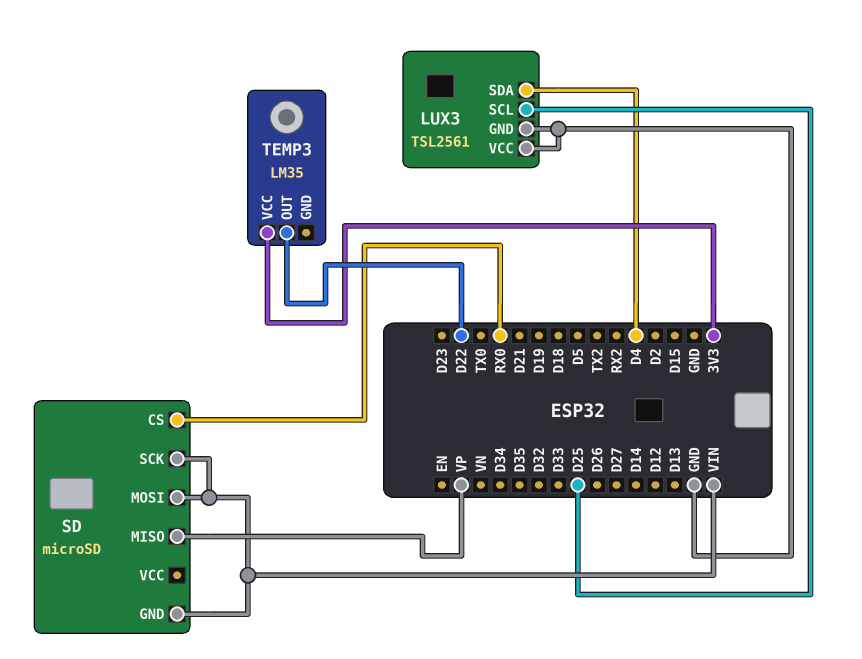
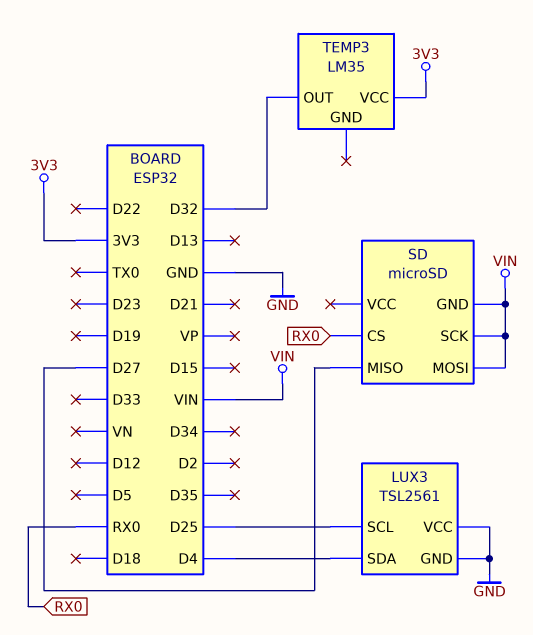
SD pin MISO: VP -> D27
TEMP3 pin OUT: D22 -> D32

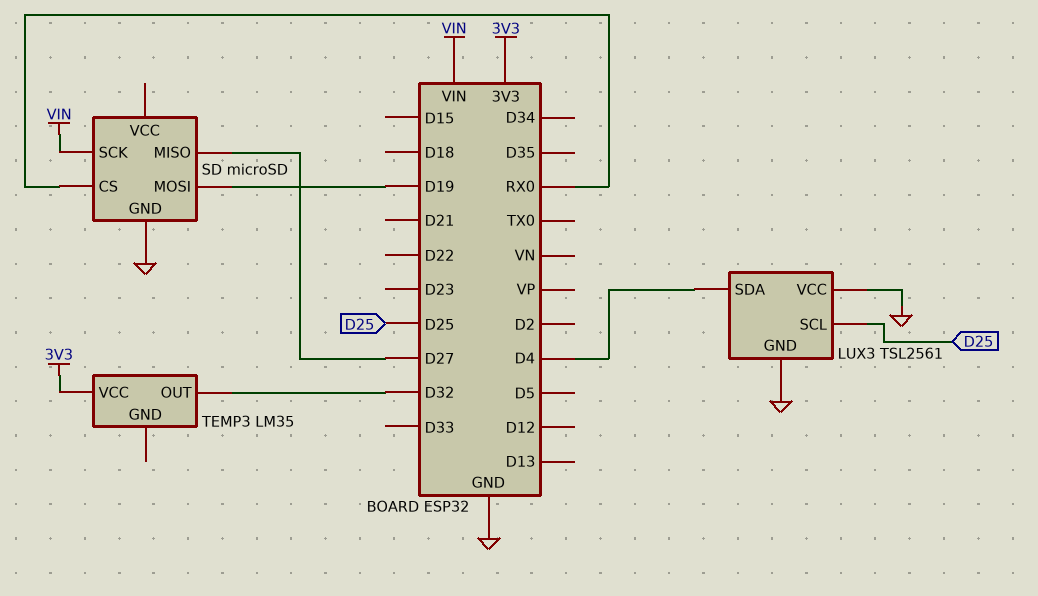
SD pin GND: VIN -> GND
SD pin MOSI: VIN -> D19

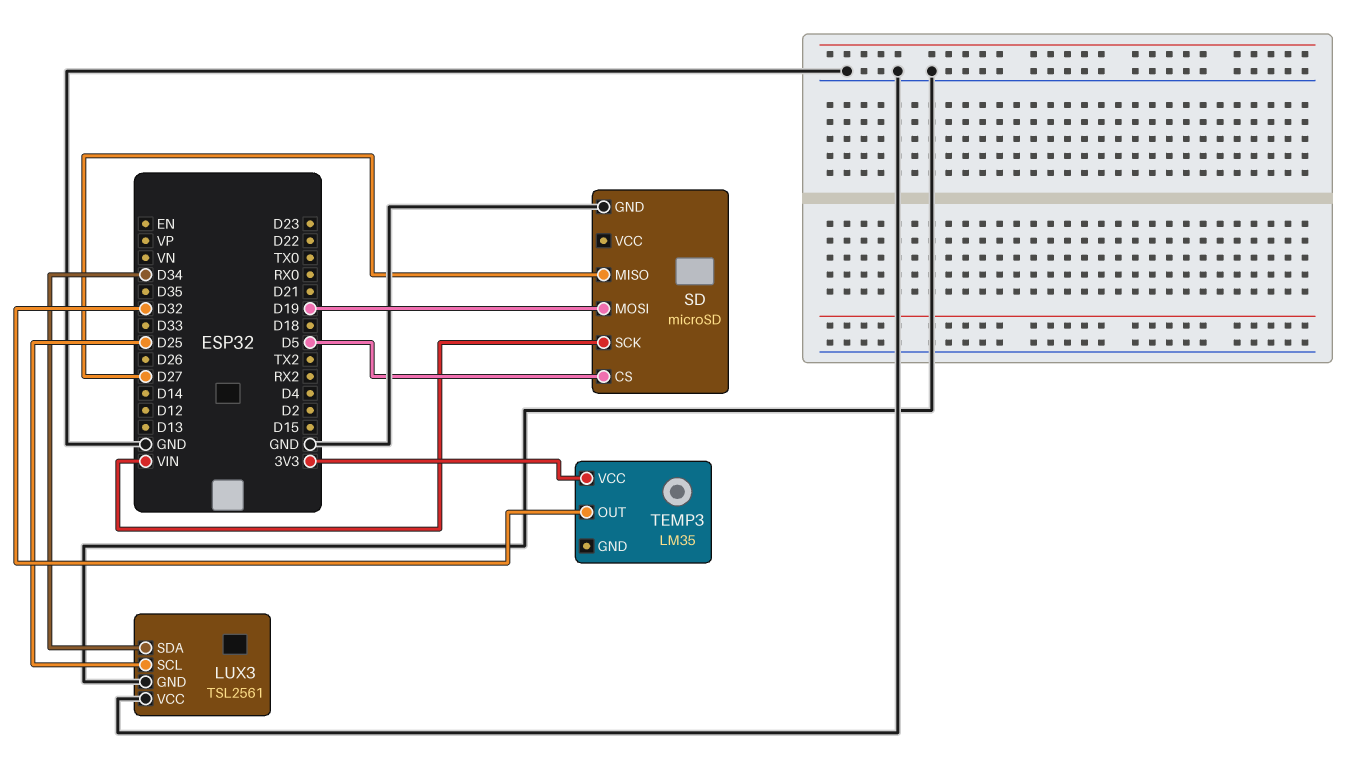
LUX3 pin SDA: D4 -> D34
SD pin CS: RX0 -> D5

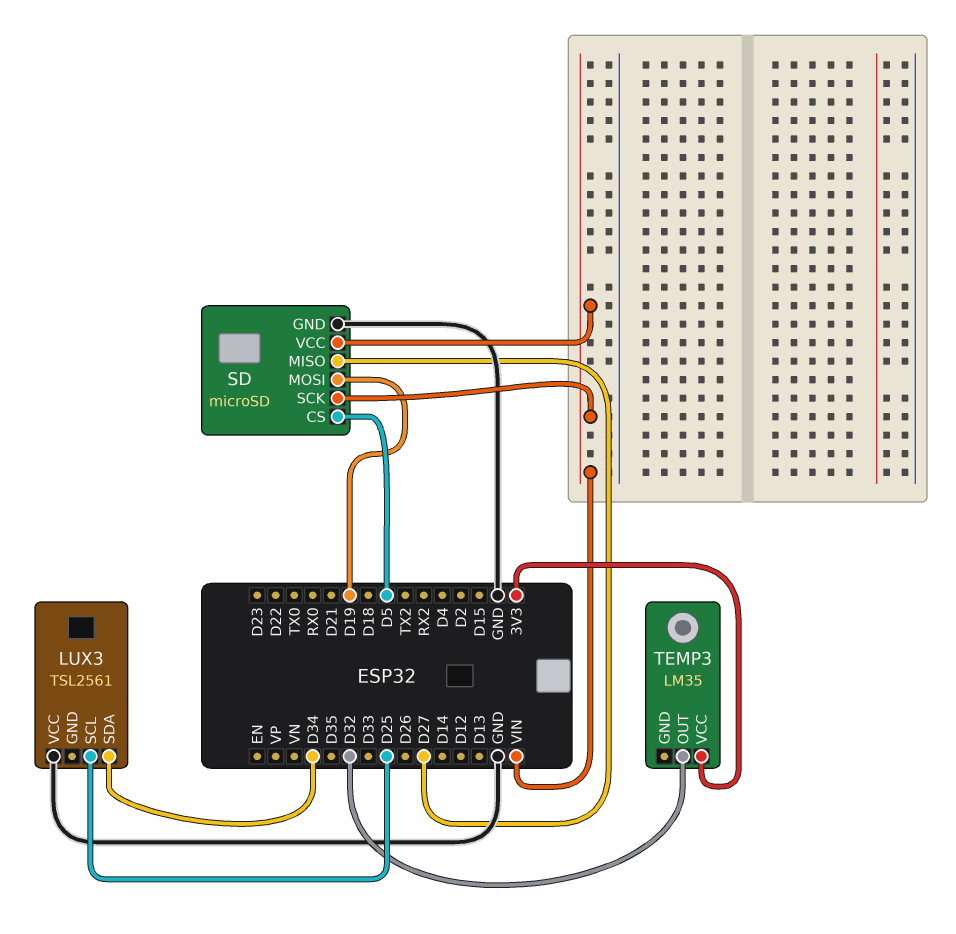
LUX3 pin GND: GND -> none
SD pin VCC: none -> VIN

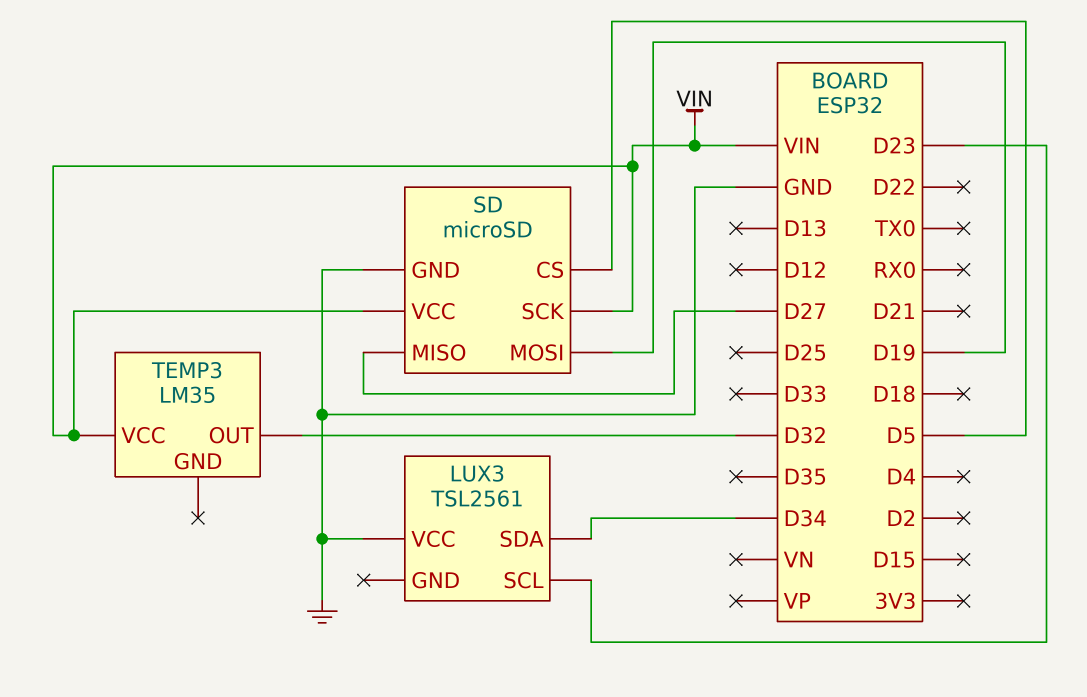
LUX3 pin SCL: D25 -> D23
TEMP3 pin VCC: 3V3 -> VIN

